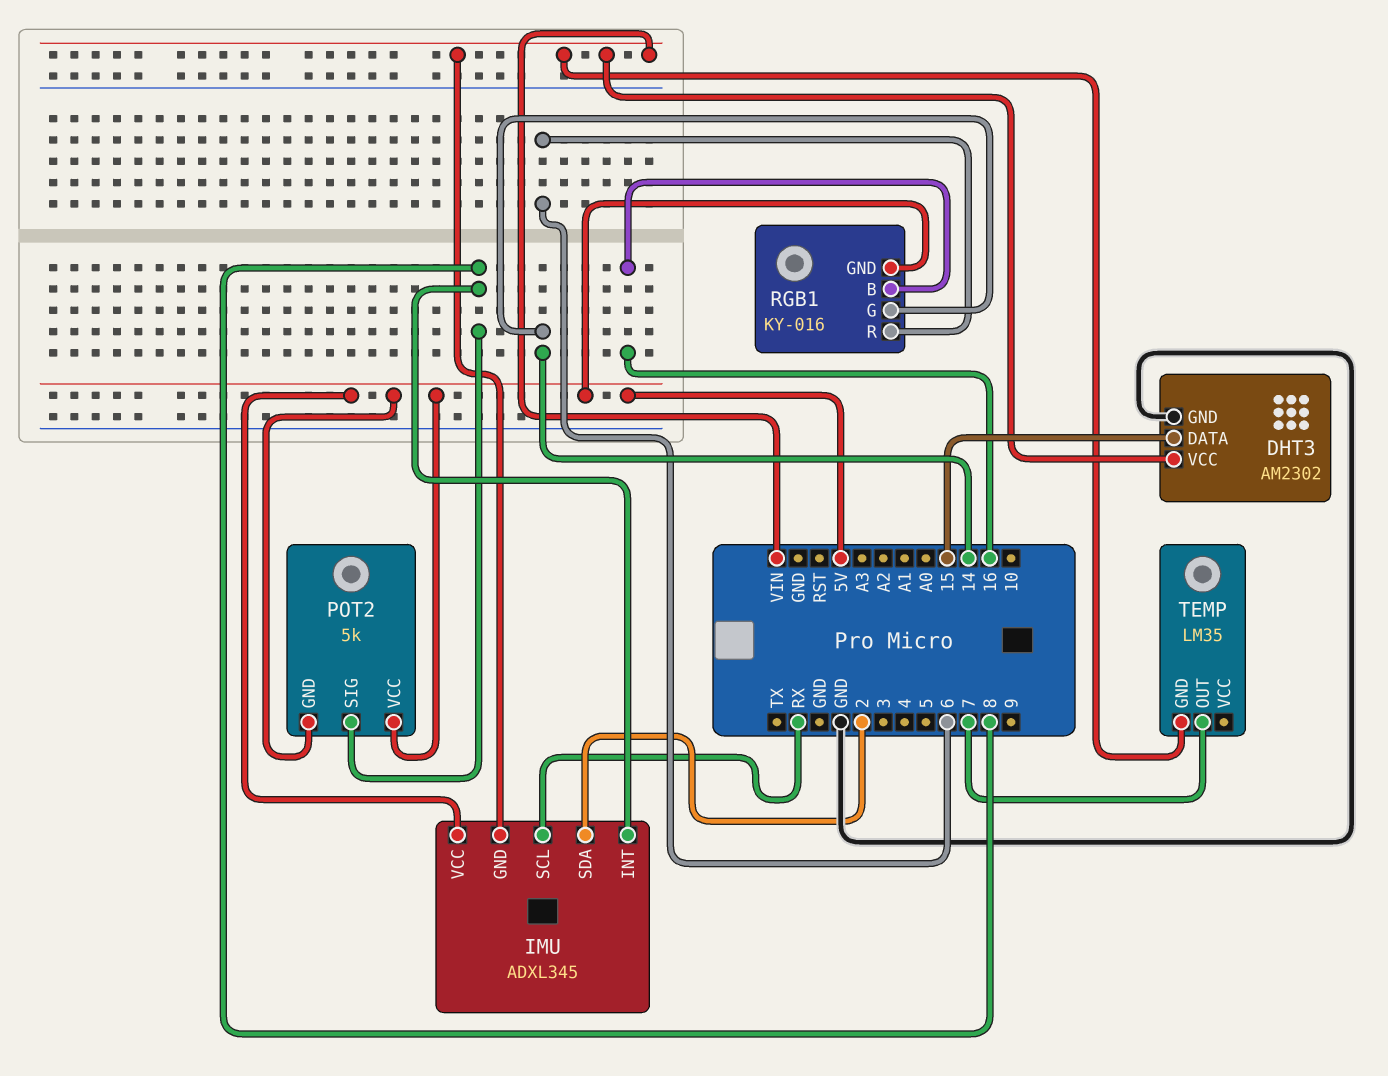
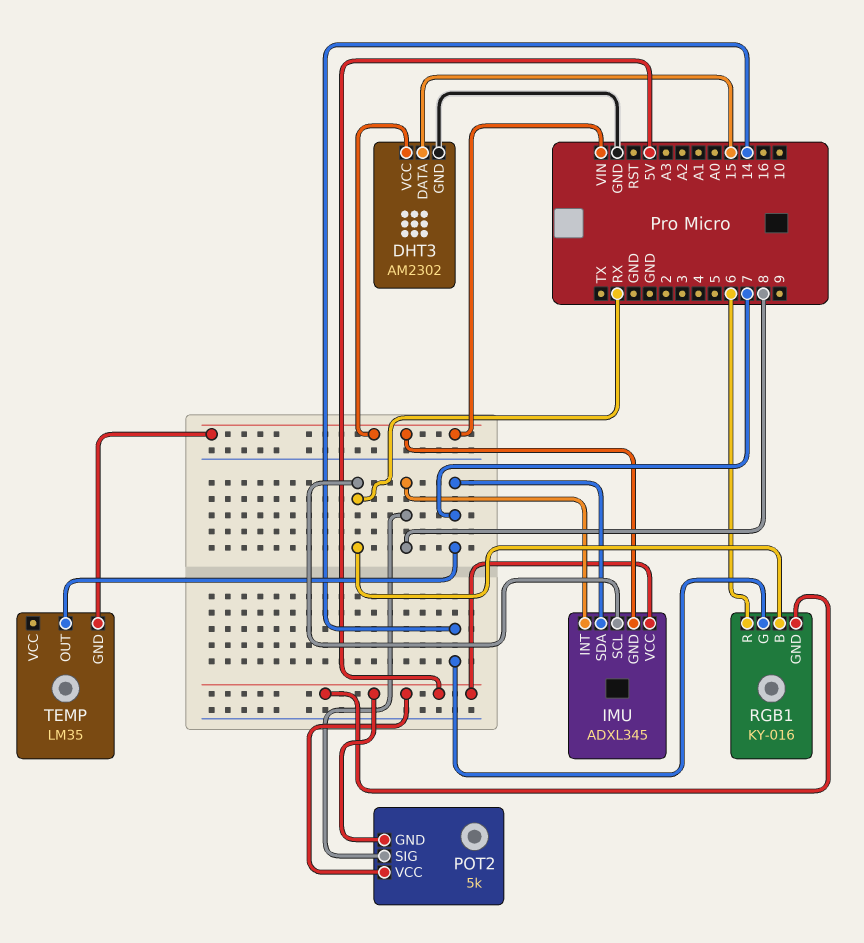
IMU pin SDA: 2 -> 7
RGB1 pin B: 16 -> RX

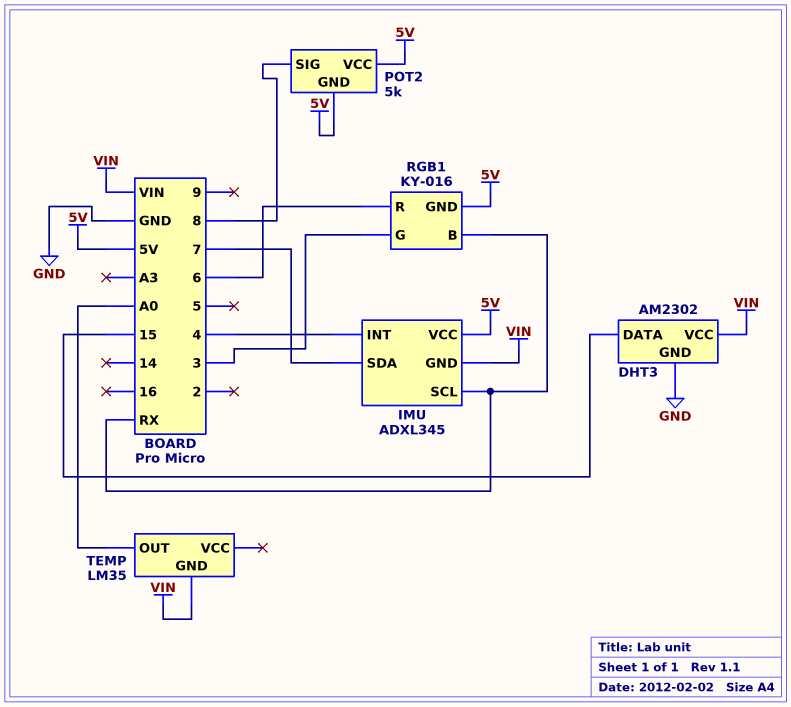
IMU pin INT: 8 -> 4
RGB1 pin G: 14 -> 3
TEMP pin OUT: 7 -> A0

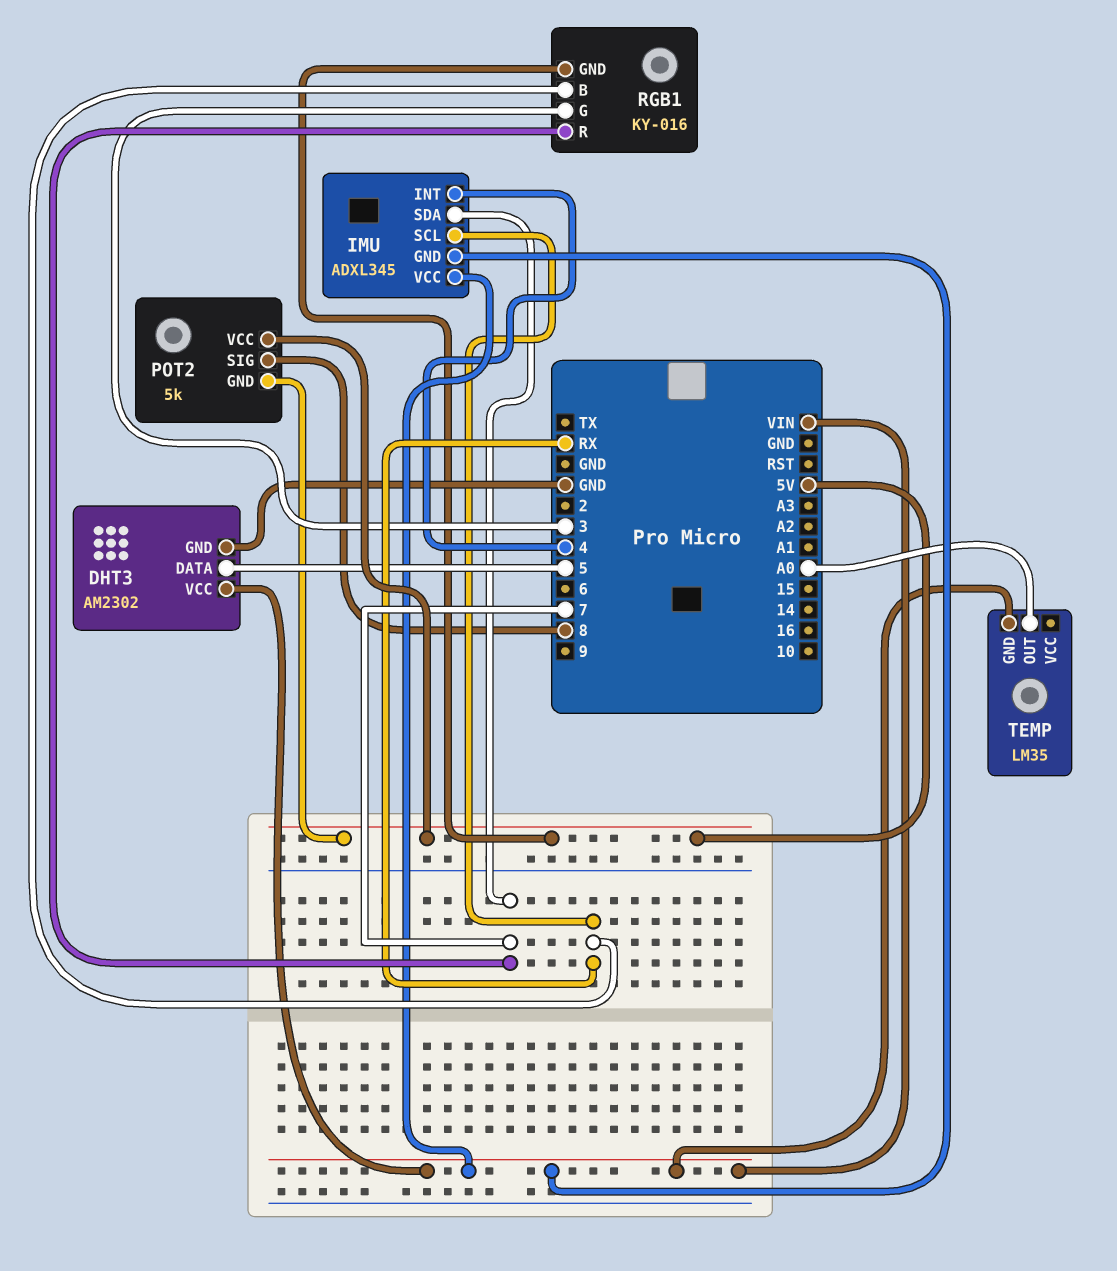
DHT3 pin DATA: 15 -> 5
IMU pin VCC: 5V -> VIN
RGB1 pin R: 6 -> 7

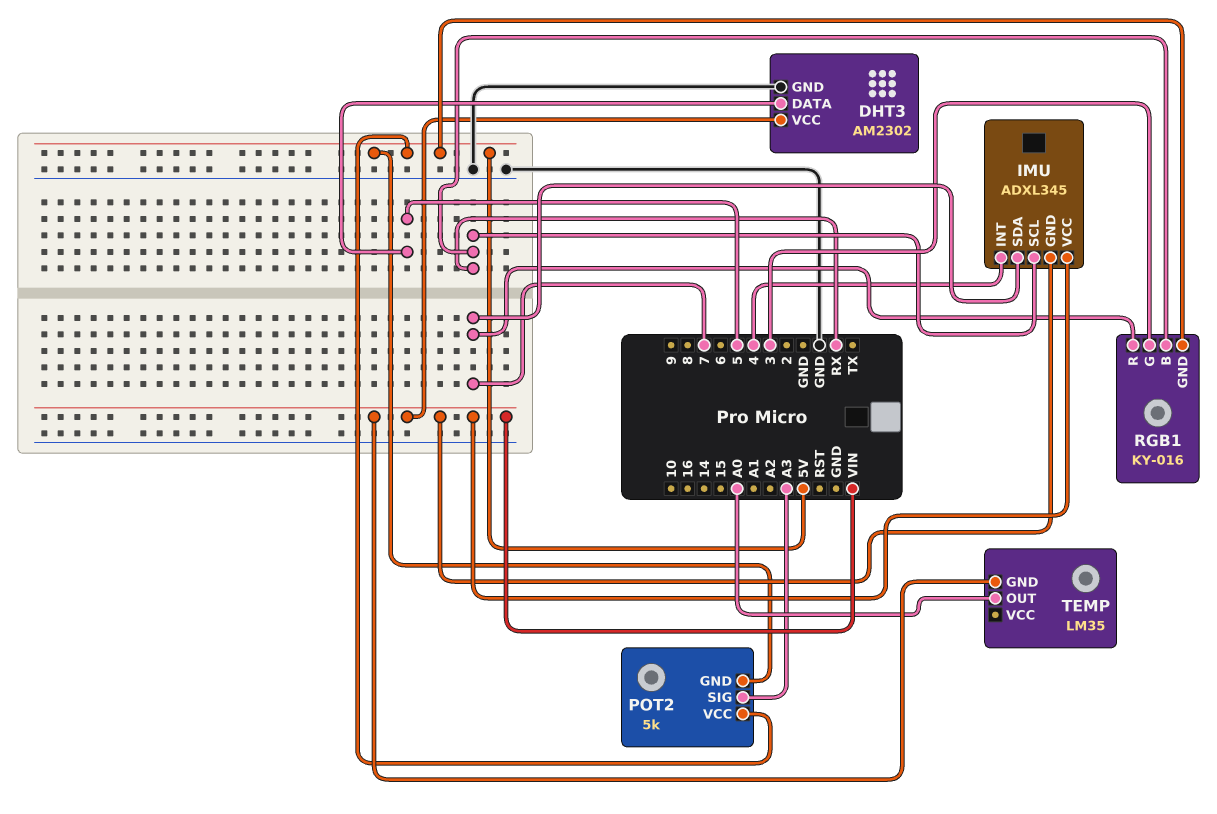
POT2 pin SIG: 8 -> A3

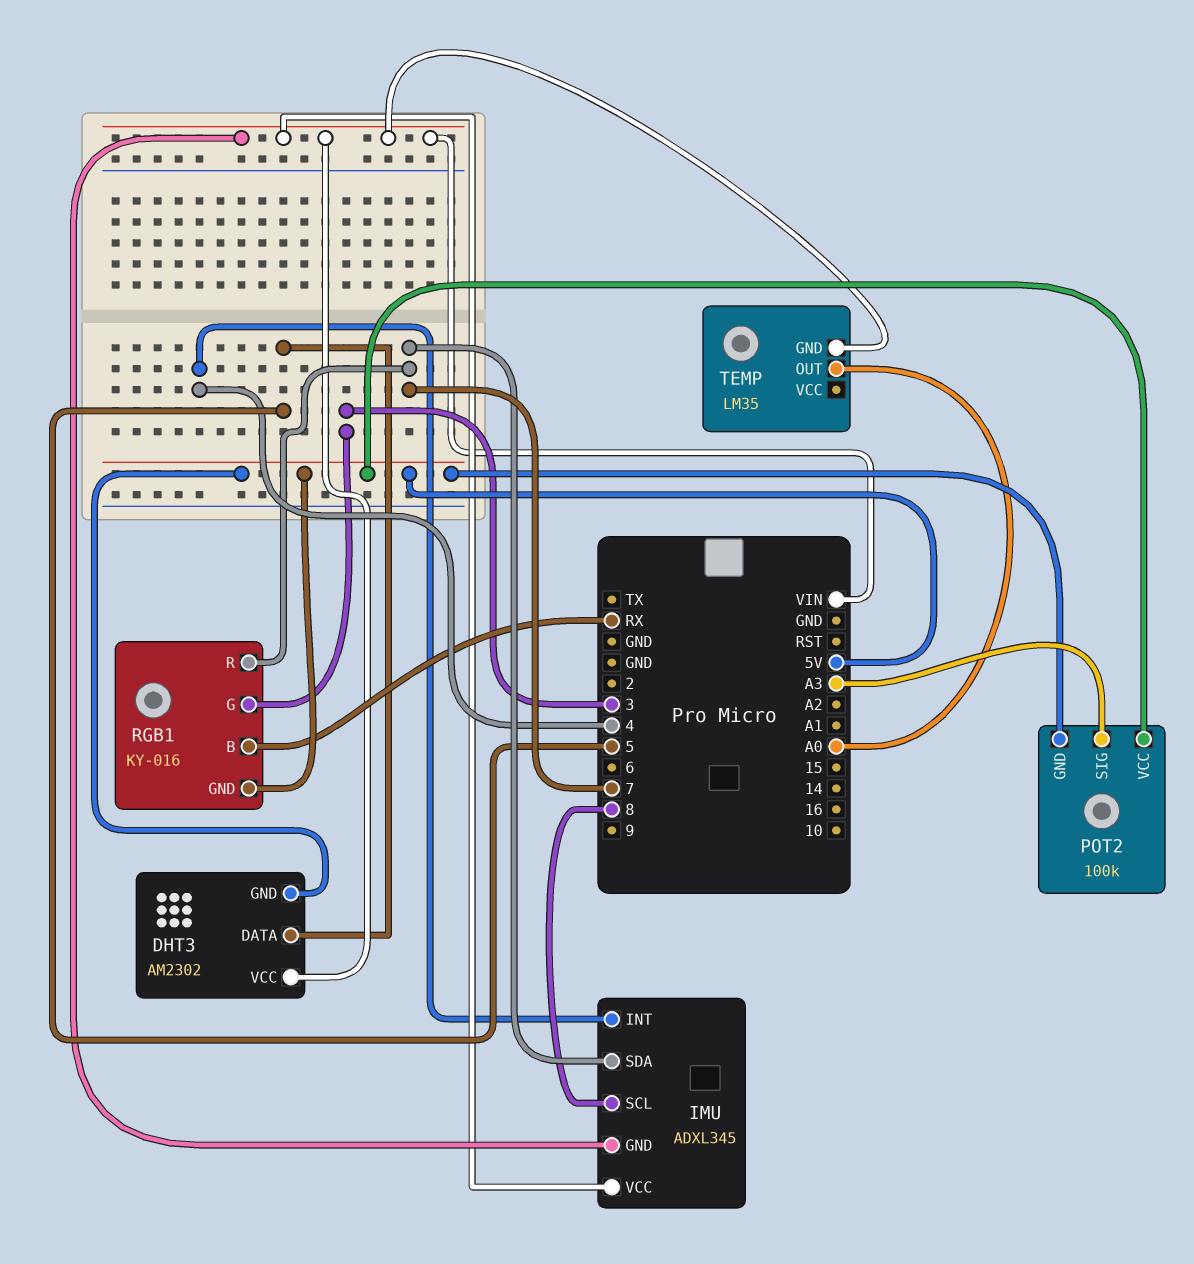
DHT3 pin GND: GND -> 5V
IMU pin SCL: RX -> 8
POT2: 5k -> 100k

